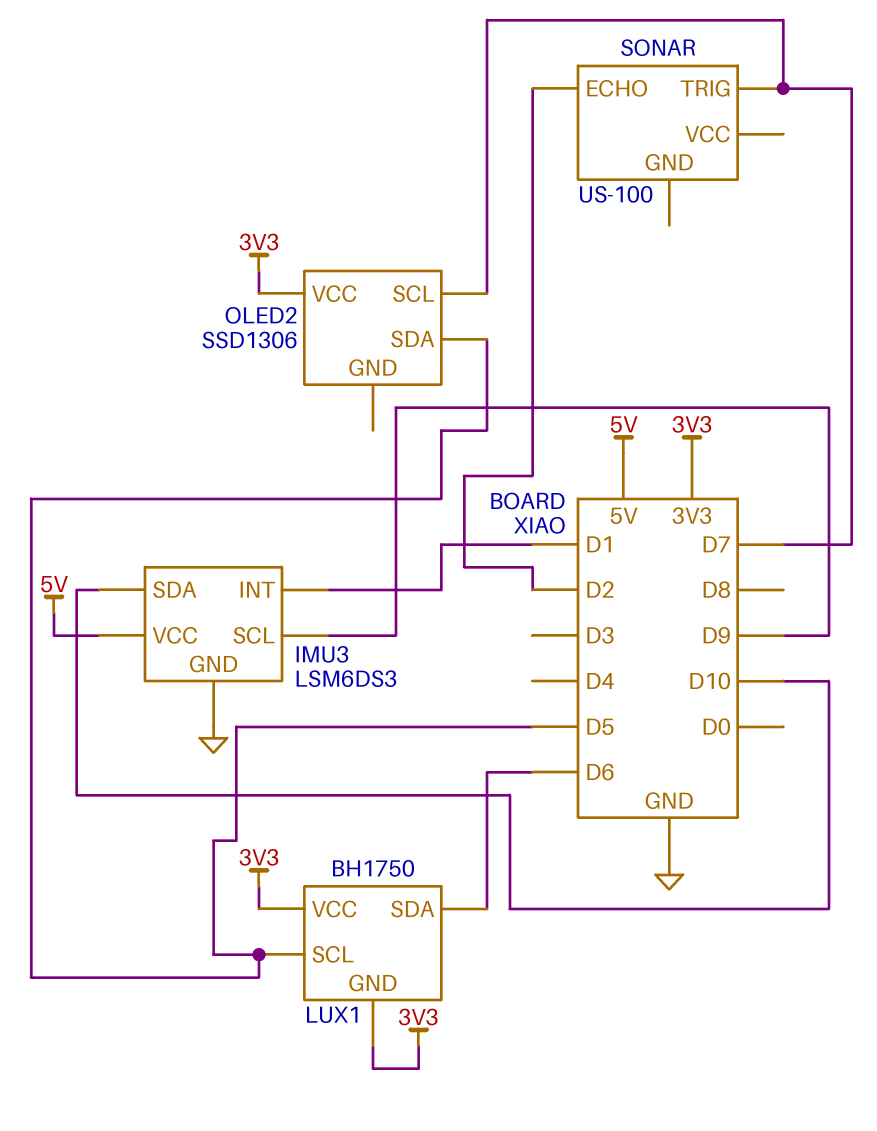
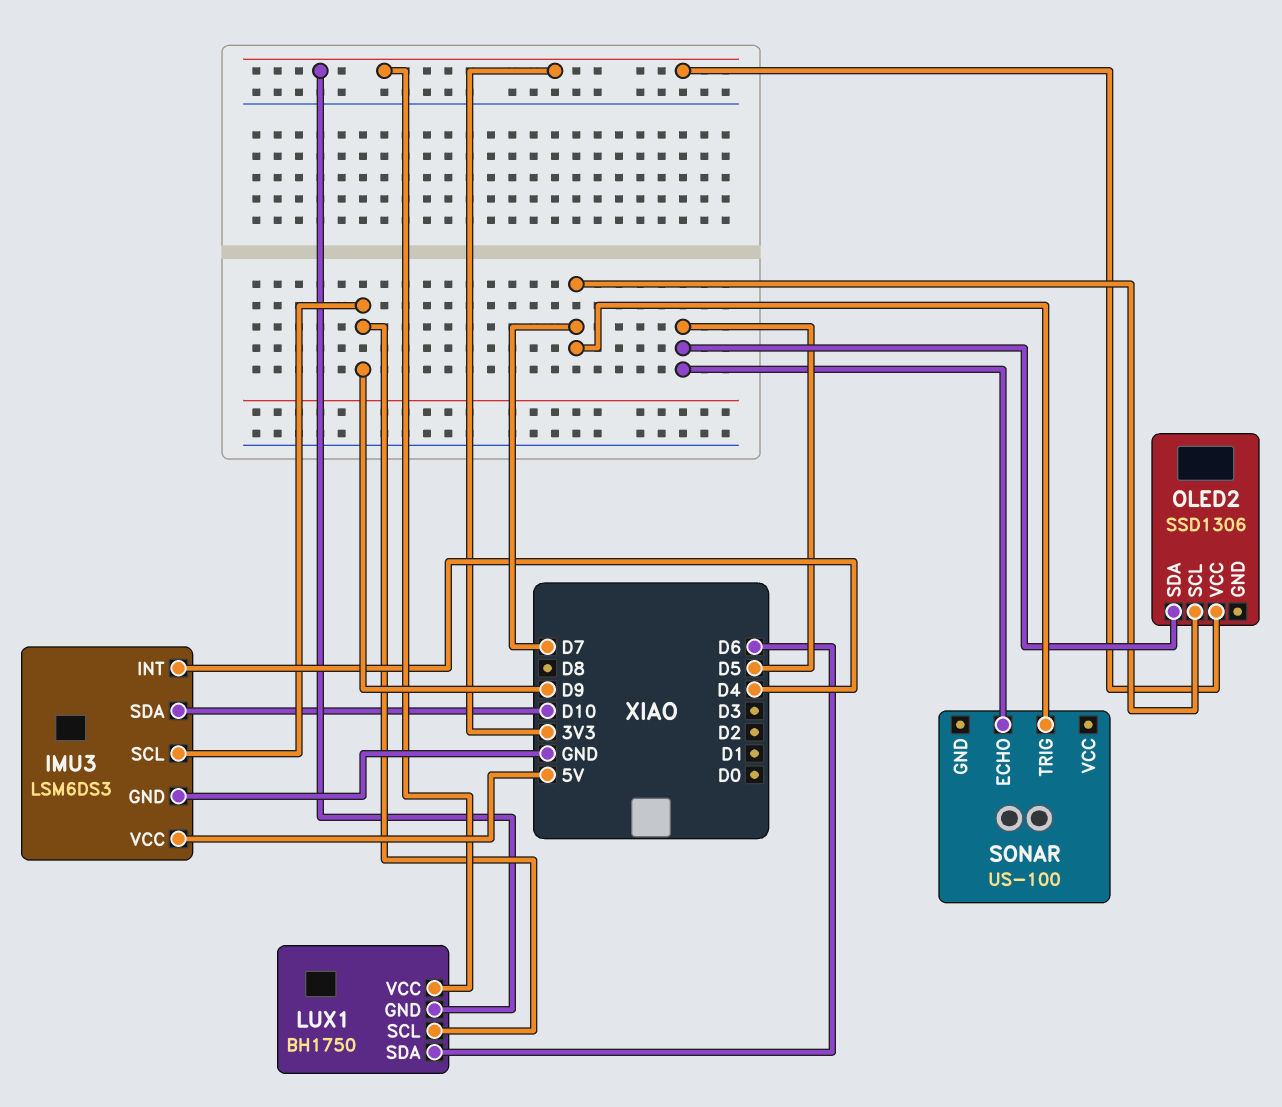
IMU3 pin INT: D1 -> D4
LUX1 pin SCL: D5 -> D9
SONAR pin ECHO: D2 -> D5

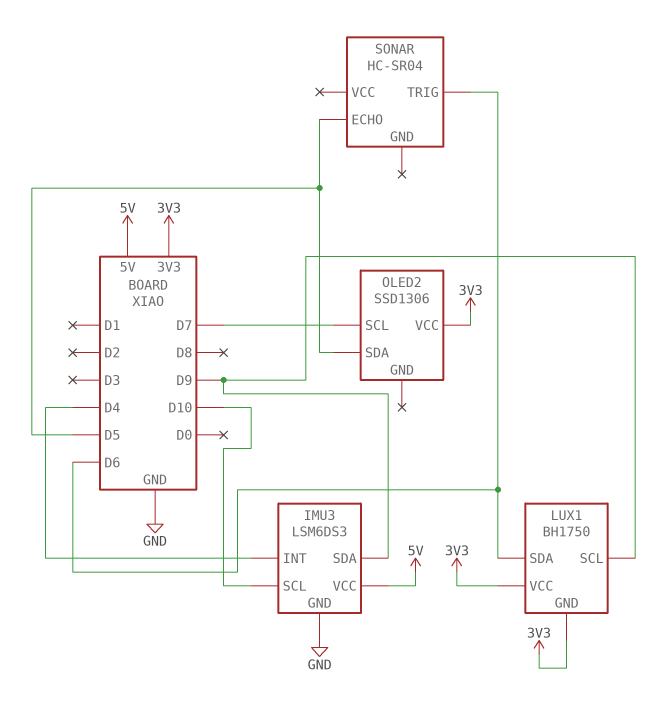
IMU3 pin SCL: D9 -> D10
IMU3 pin SDA: D10 -> D9
SONAR: US-100 -> HC-SR04
SONAR pin TRIG: D7 -> D6

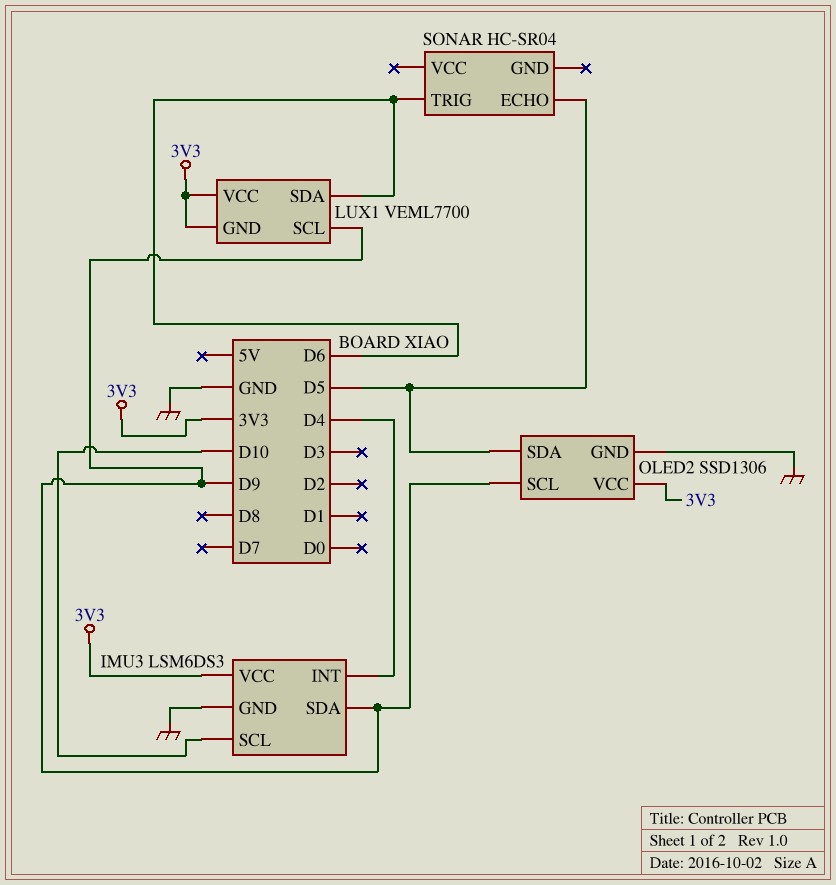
IMU3 pin VCC: 5V -> 3V3
LUX1: BH1750 -> VEML7700
OLED2 pin GND: none -> GND
OLED2 pin SCL: D7 -> D9

